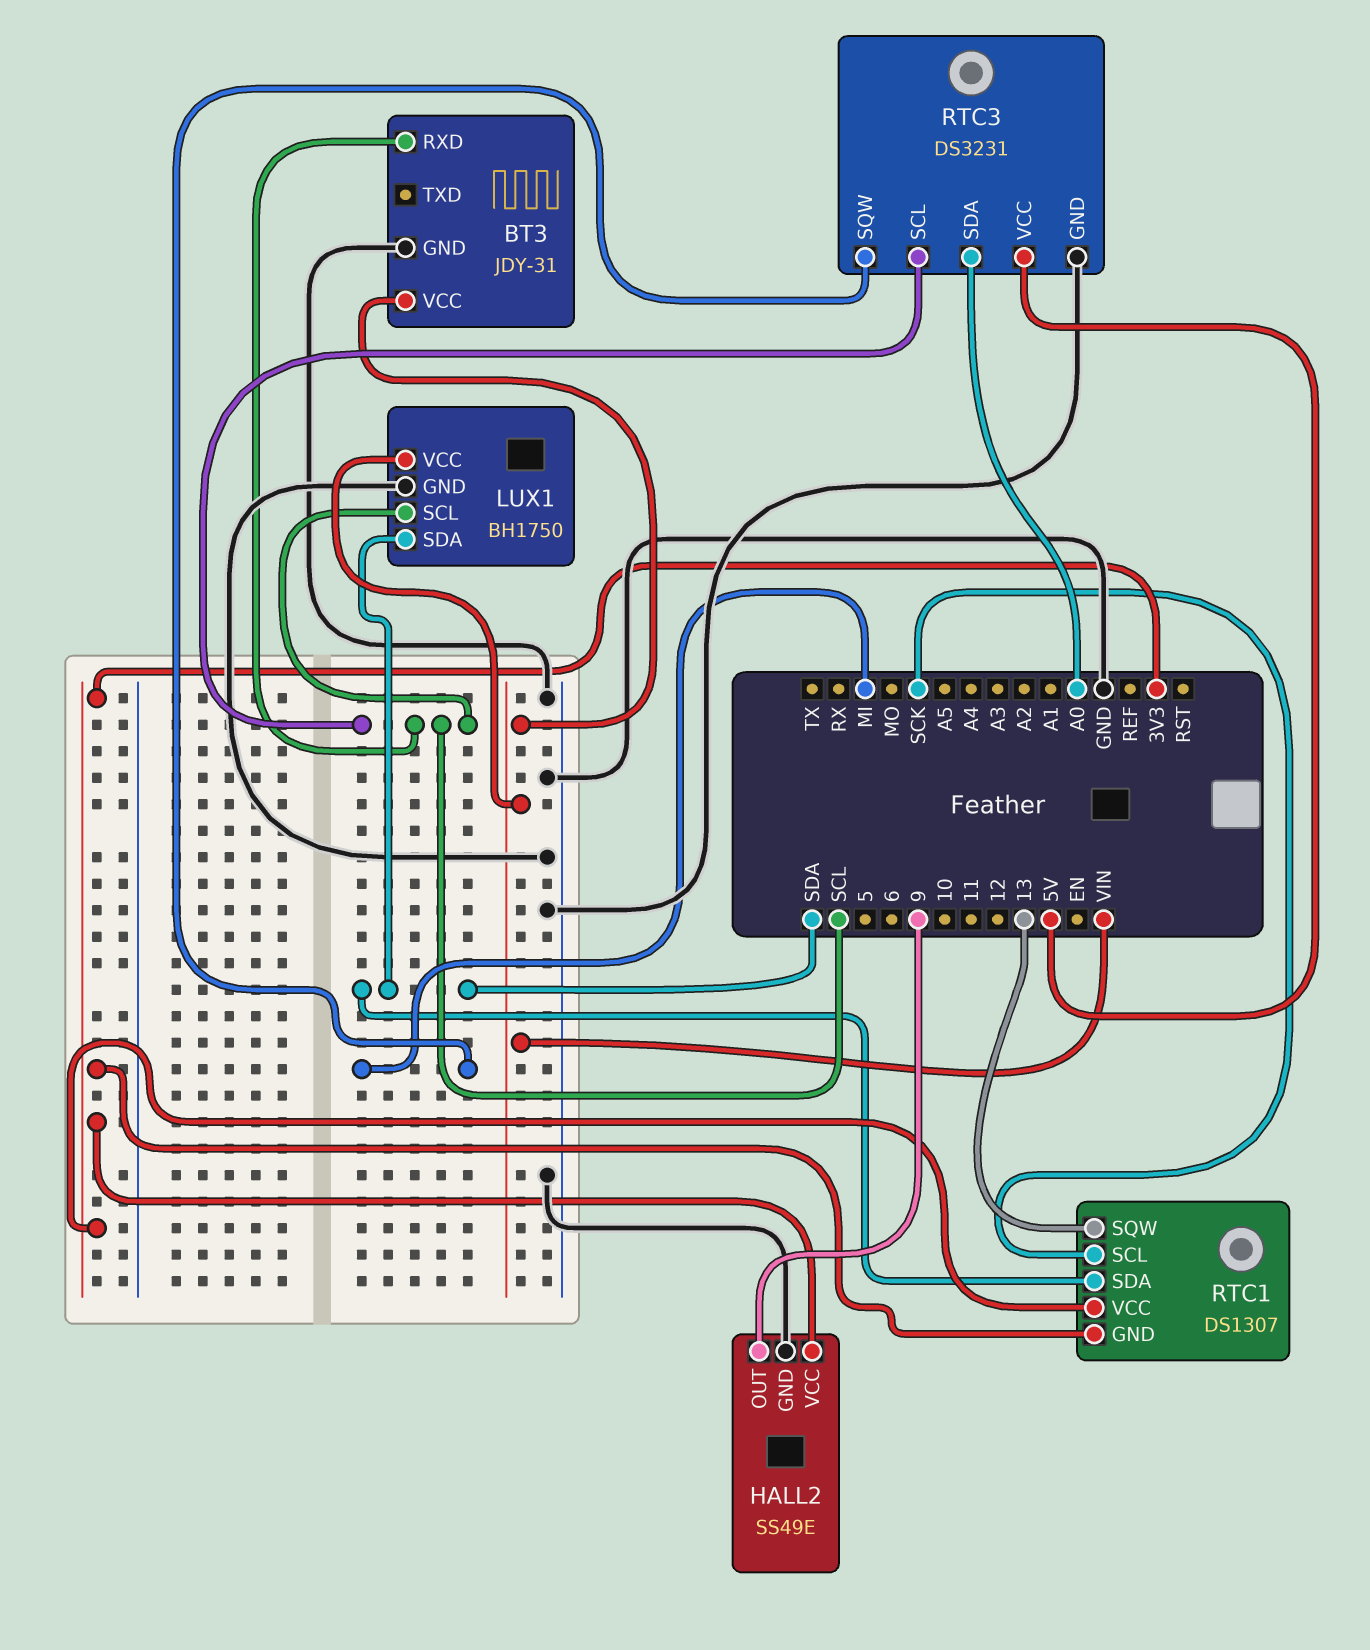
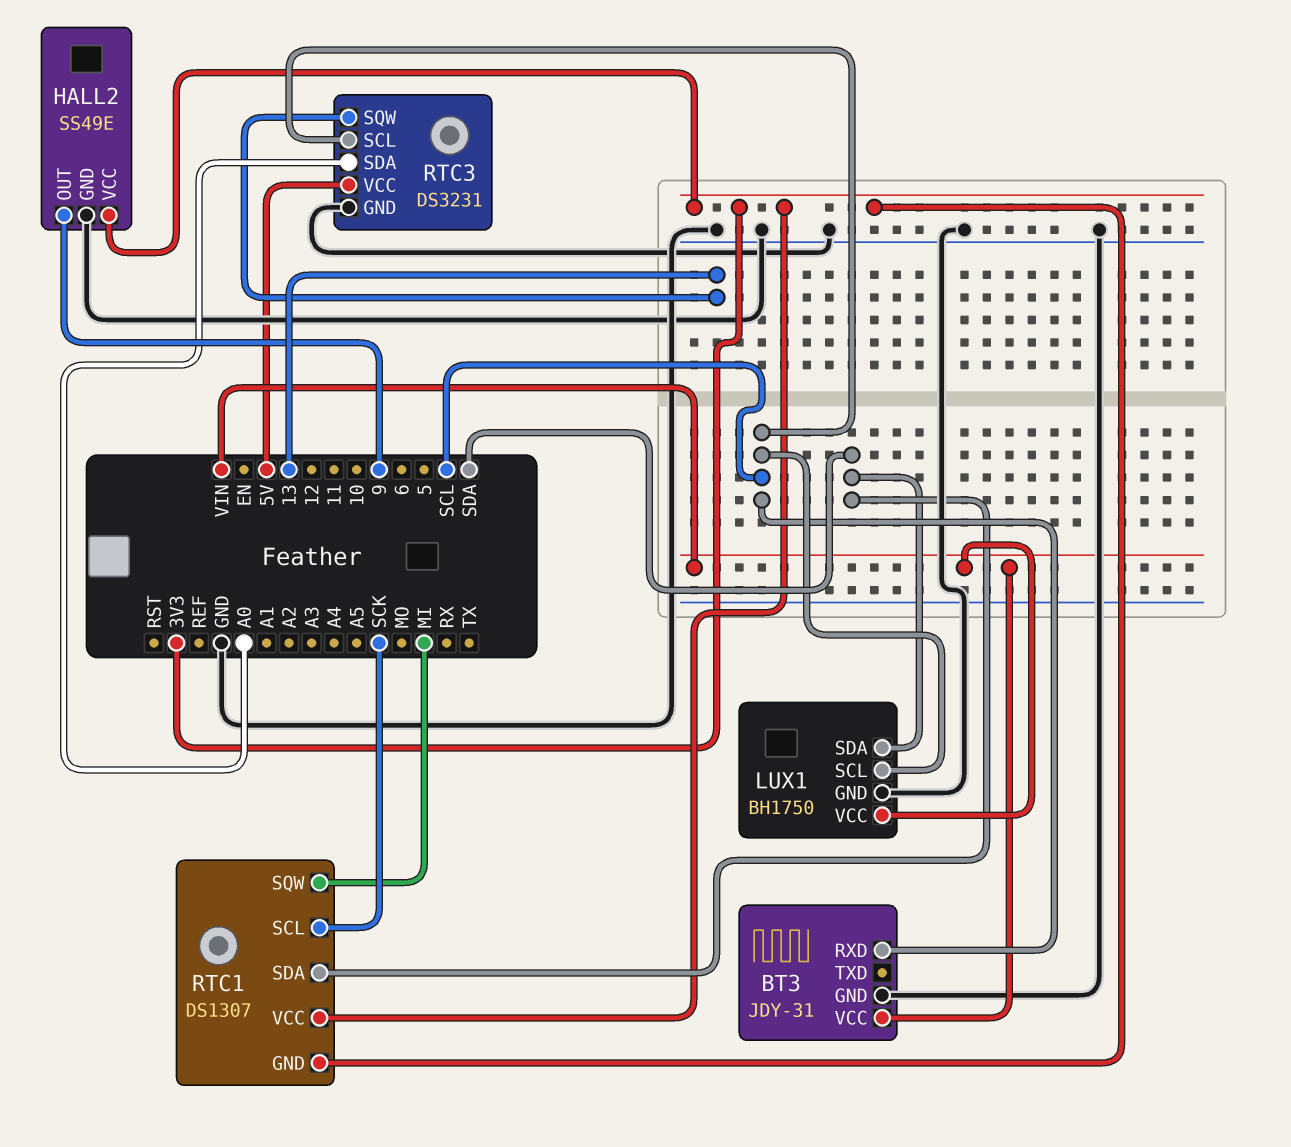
RTC1 pin SQW: 13 -> MI
RTC3 pin SQW: MI -> 13

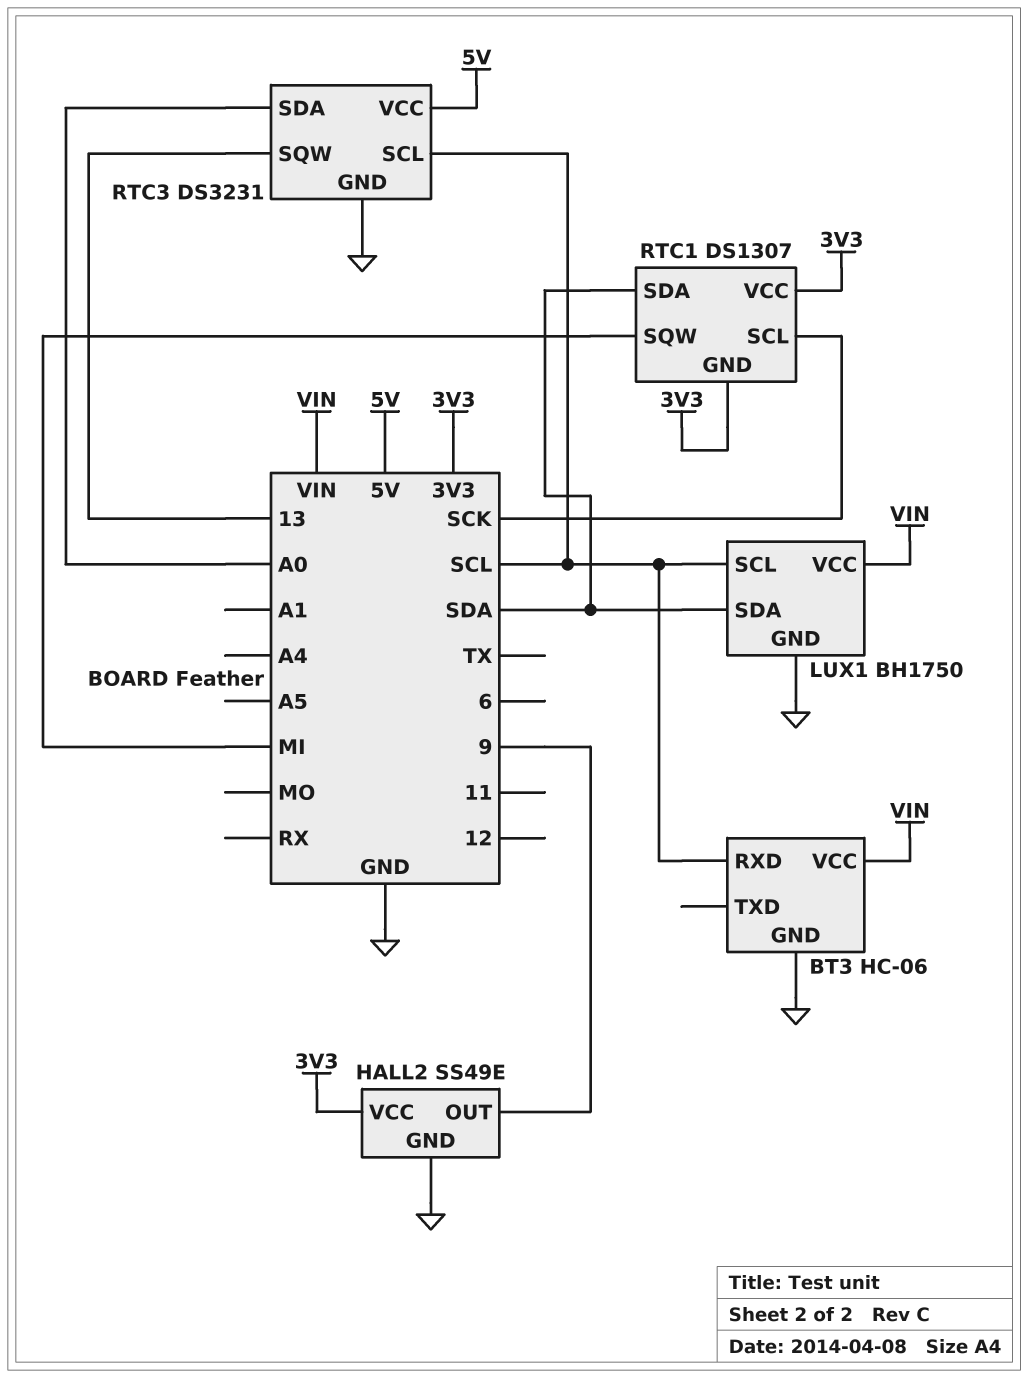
BT3: JDY-31 -> HC-06

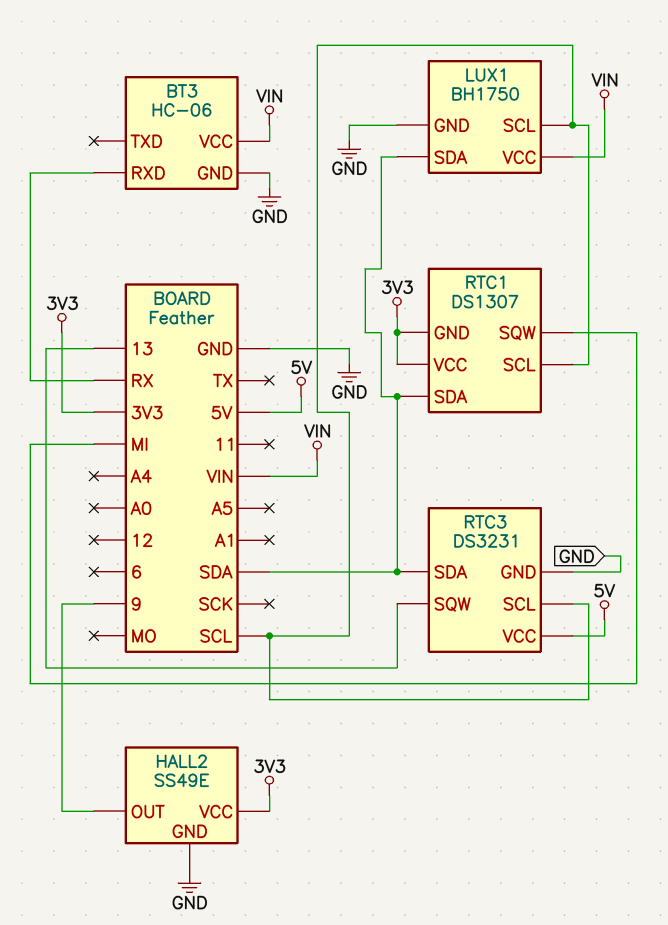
BT3 pin RXD: SCL -> RX
RTC1 pin SCL: SCK -> SCL
RTC3 pin SDA: A0 -> SDA

